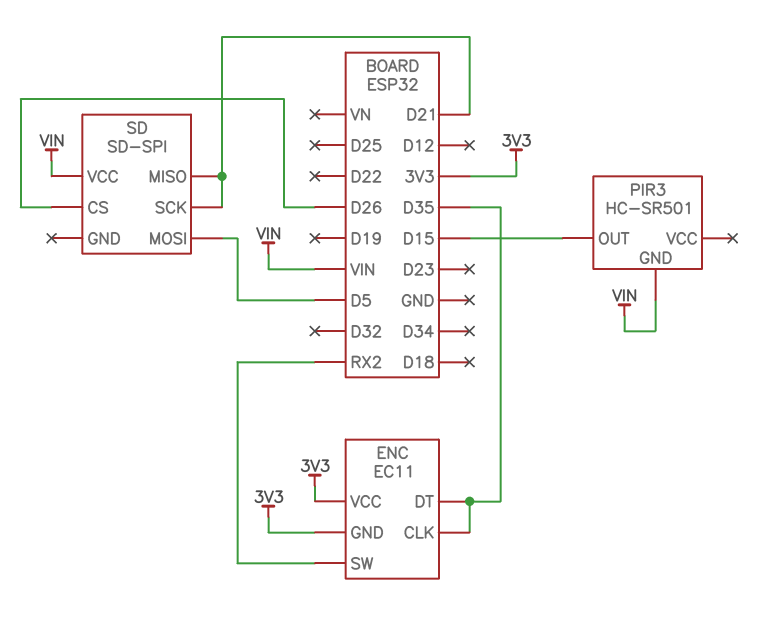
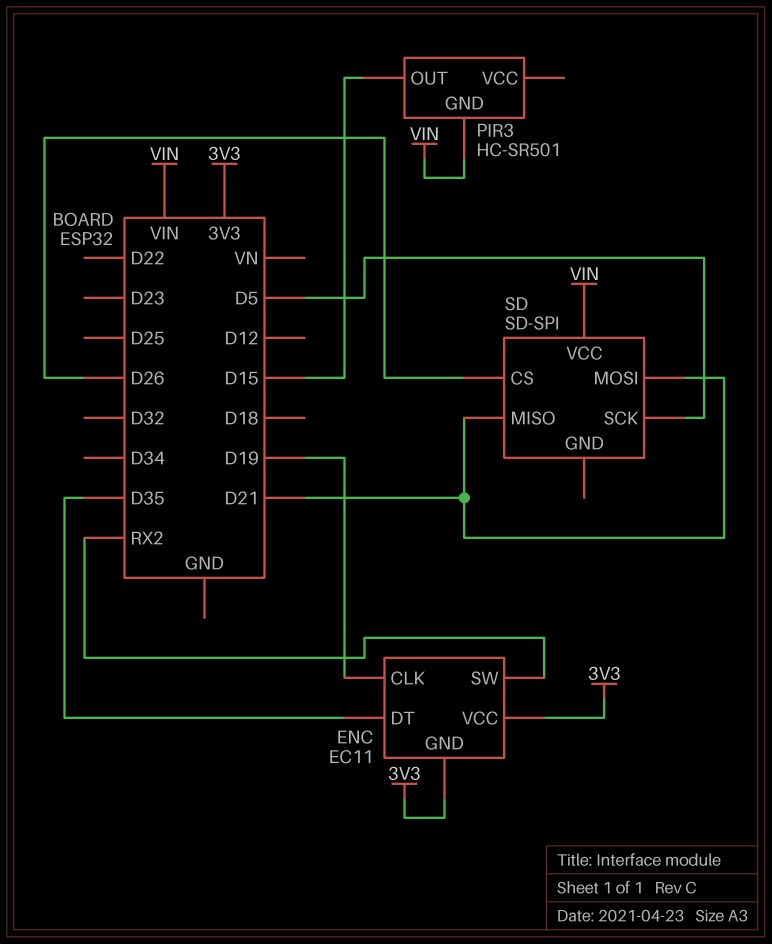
ENC pin CLK: D35 -> D19
SD pin MOSI: D5 -> D21
SD pin SCK: D21 -> D5

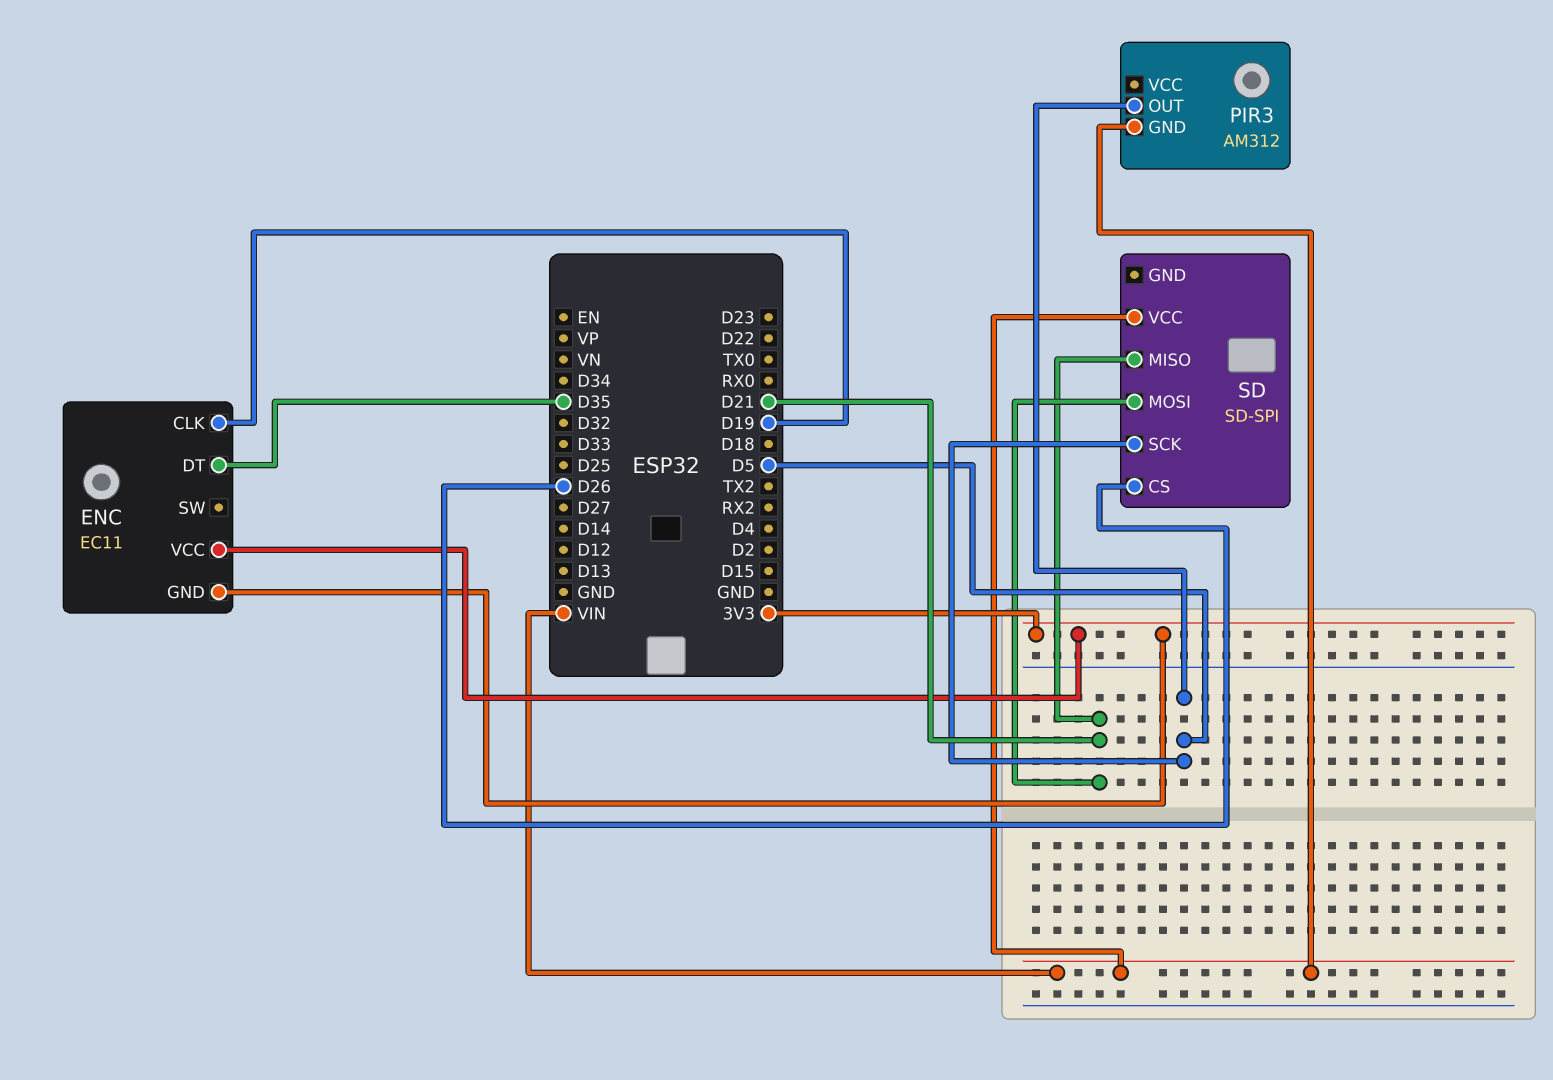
ENC pin SW: RX2 -> none
PIR3: HC-SR501 -> AM312
PIR3 pin OUT: D15 -> D5

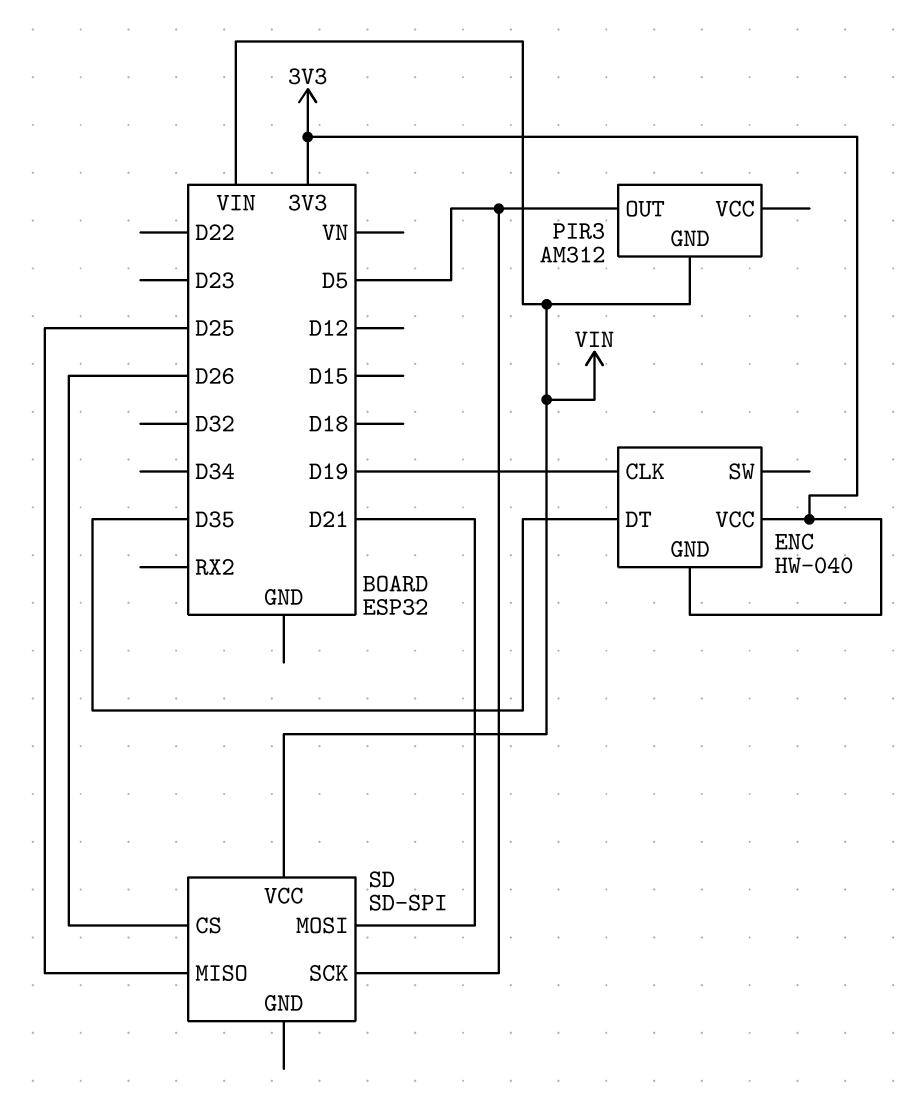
ENC: EC11 -> HW-040
SD pin MISO: D21 -> D25

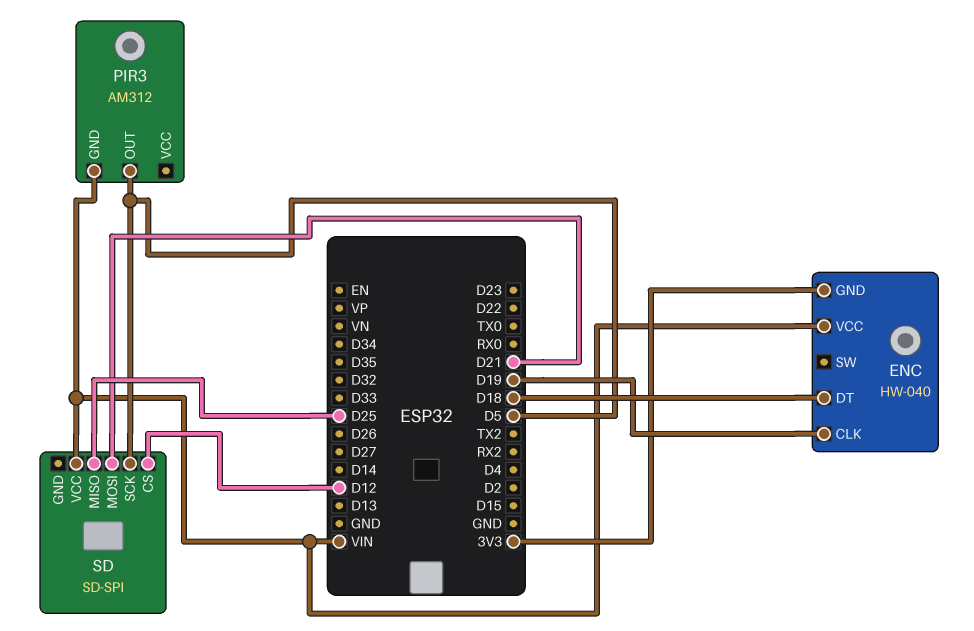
ENC pin DT: D35 -> D18
ENC pin VCC: 3V3 -> VIN
SD pin CS: D26 -> D12

